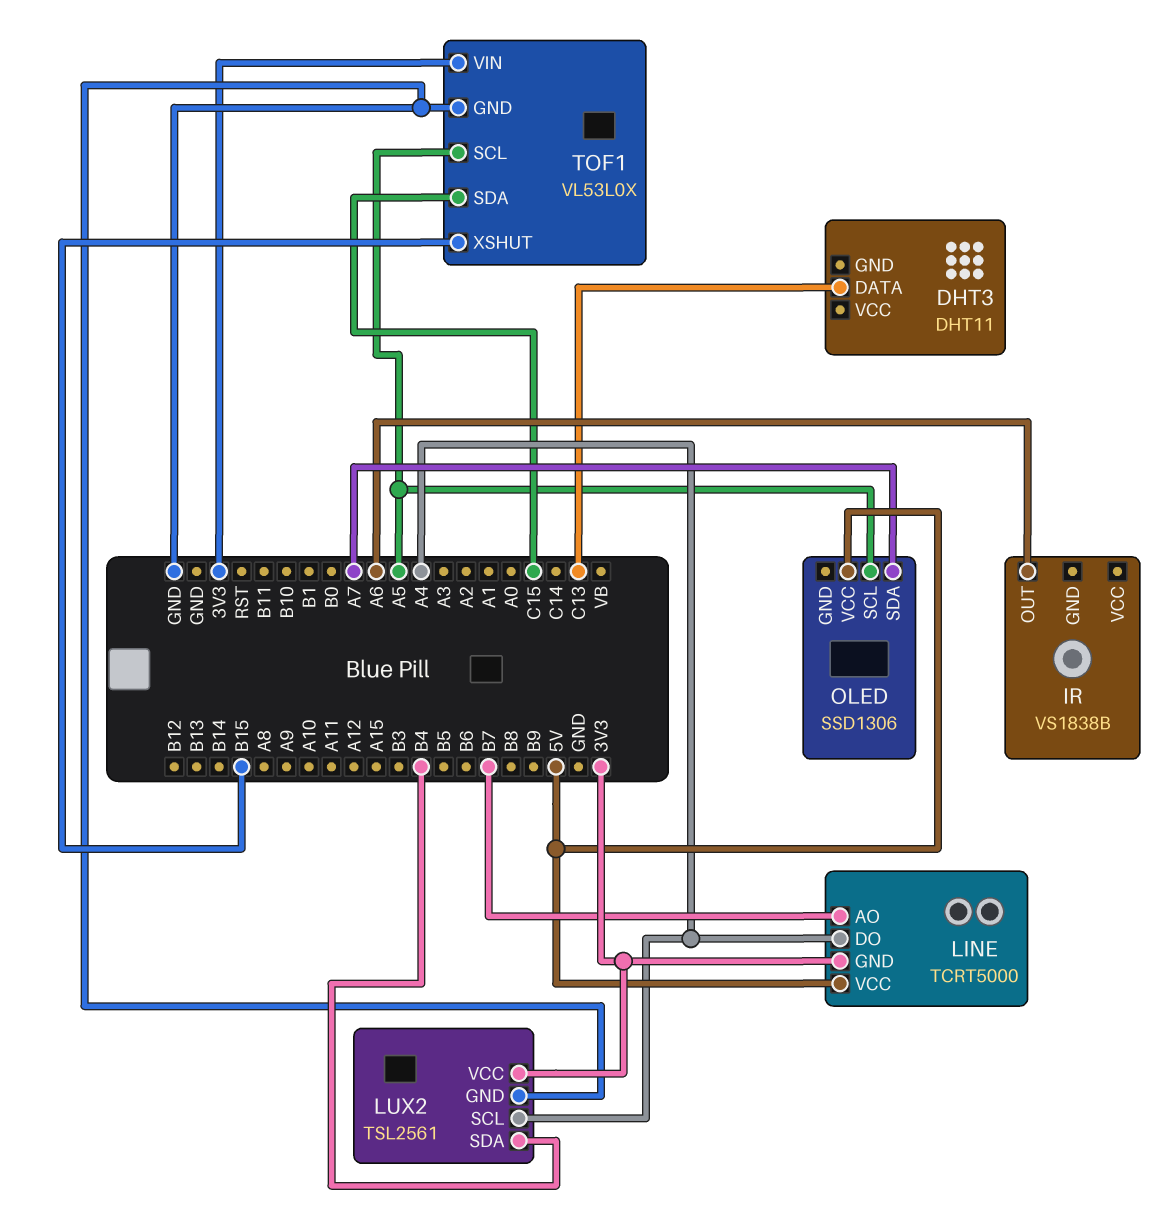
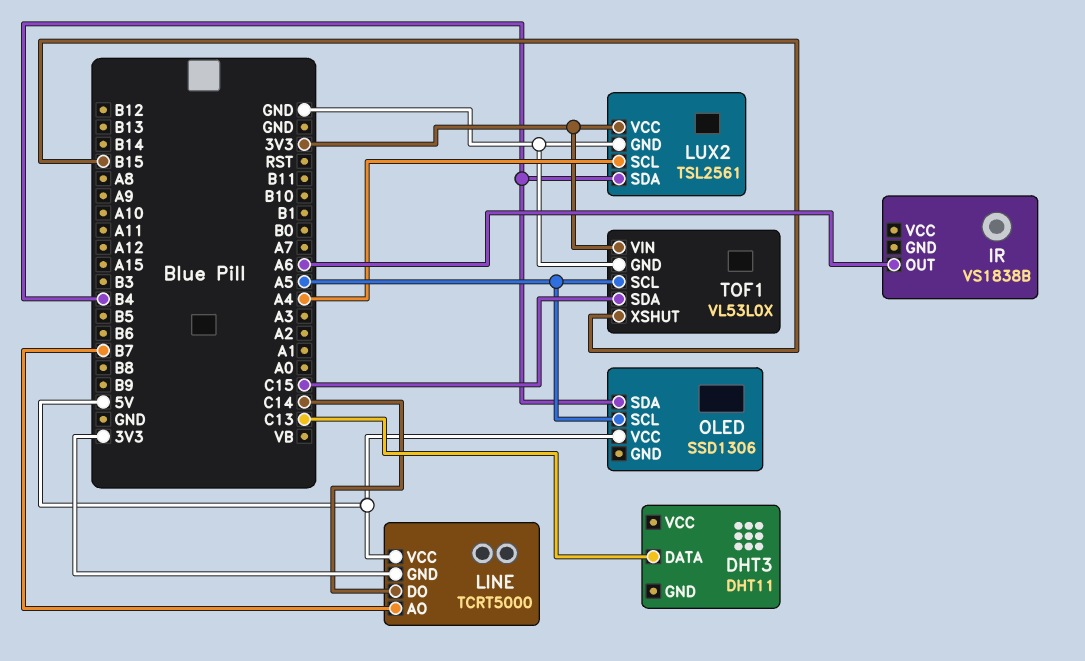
LINE pin DO: A4 -> C14
OLED pin SDA: A7 -> B4

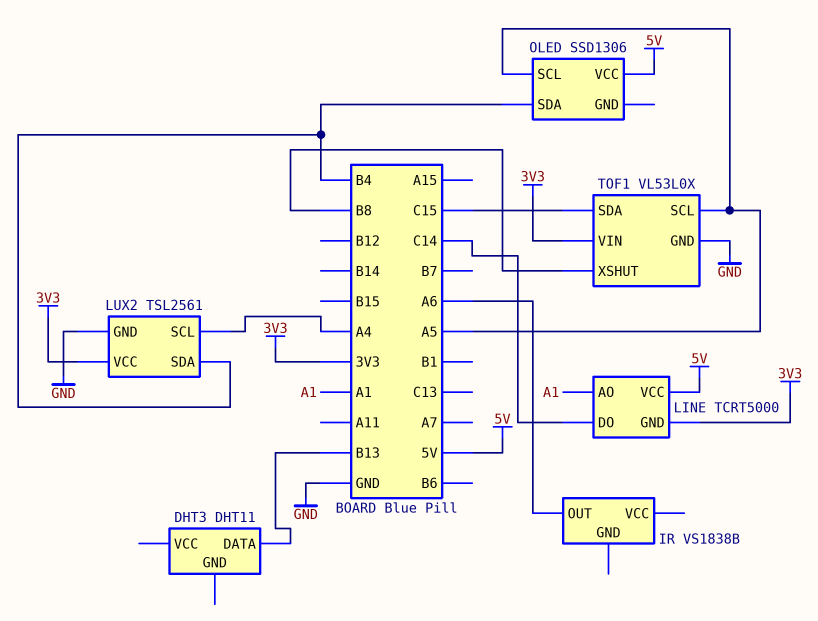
DHT3 pin DATA: C13 -> B13
LINE pin AO: B7 -> A1
TOF1 pin XSHUT: B15 -> B8

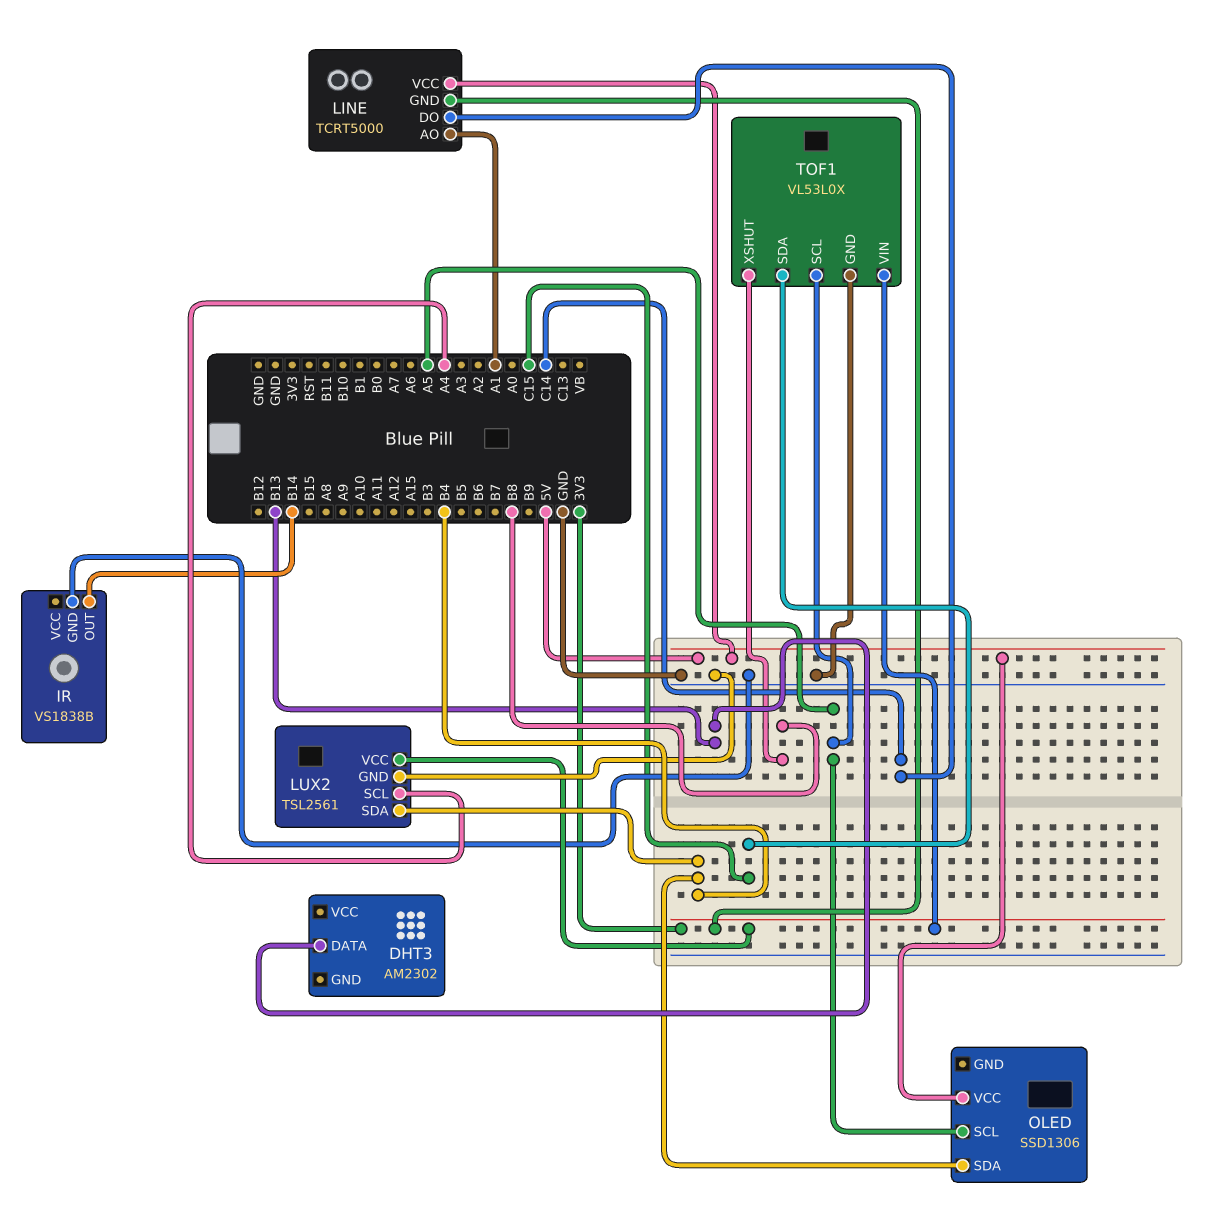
DHT3: DHT11 -> AM2302
IR pin GND: none -> GND
IR pin OUT: A6 -> B14

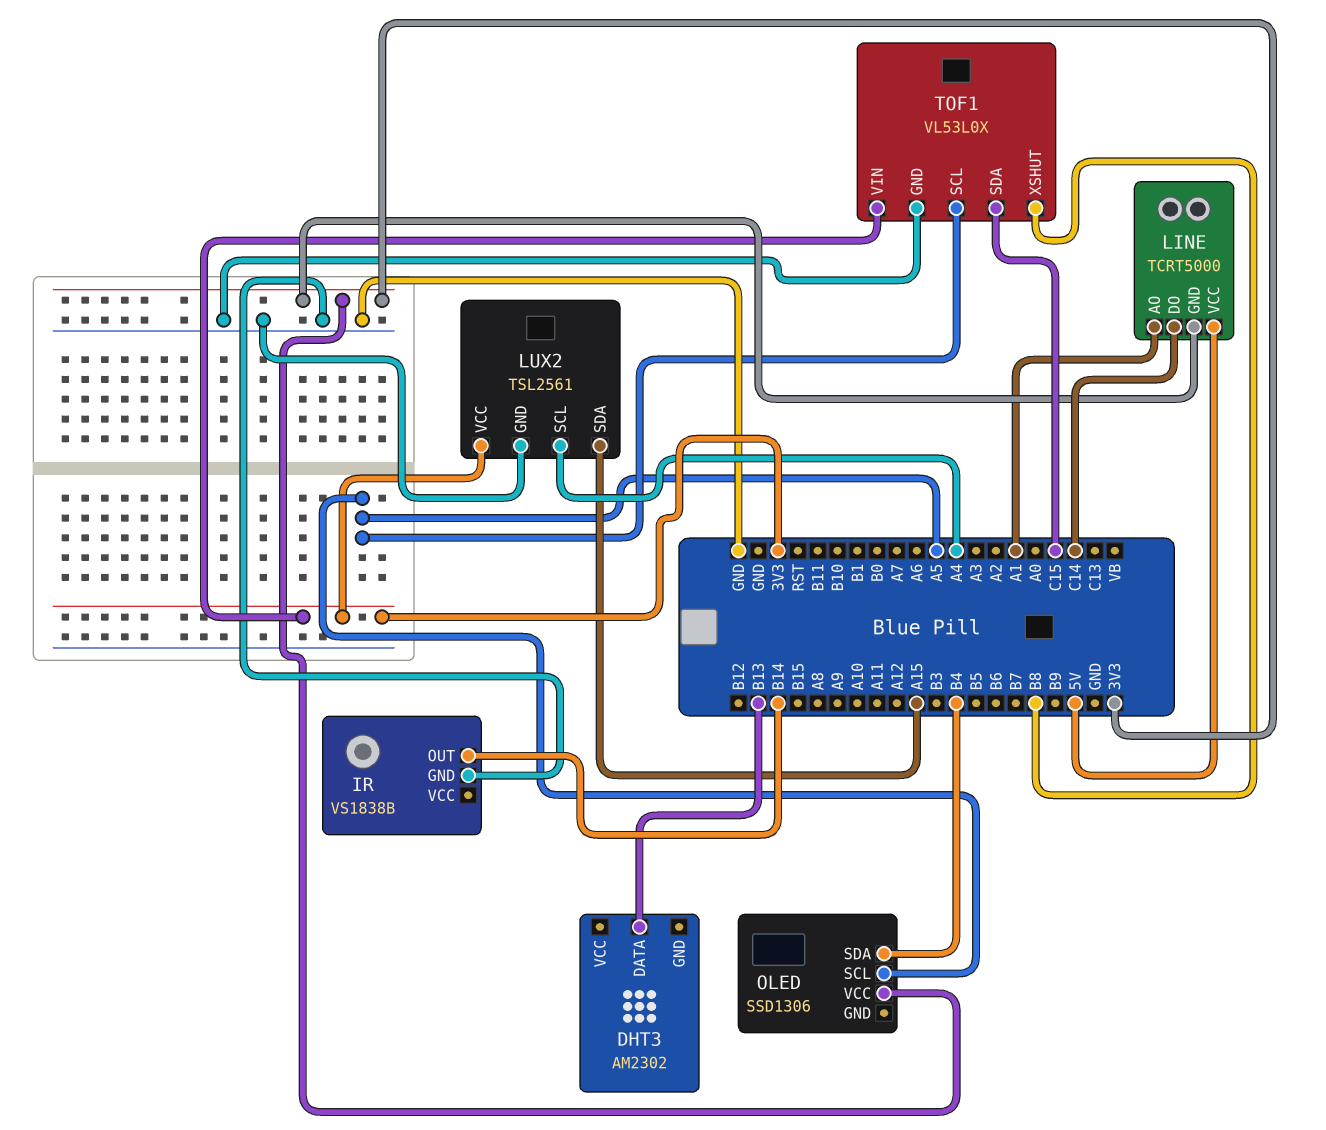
LUX2 pin SDA: B4 -> A15
OLED pin VCC: 5V -> 3V3

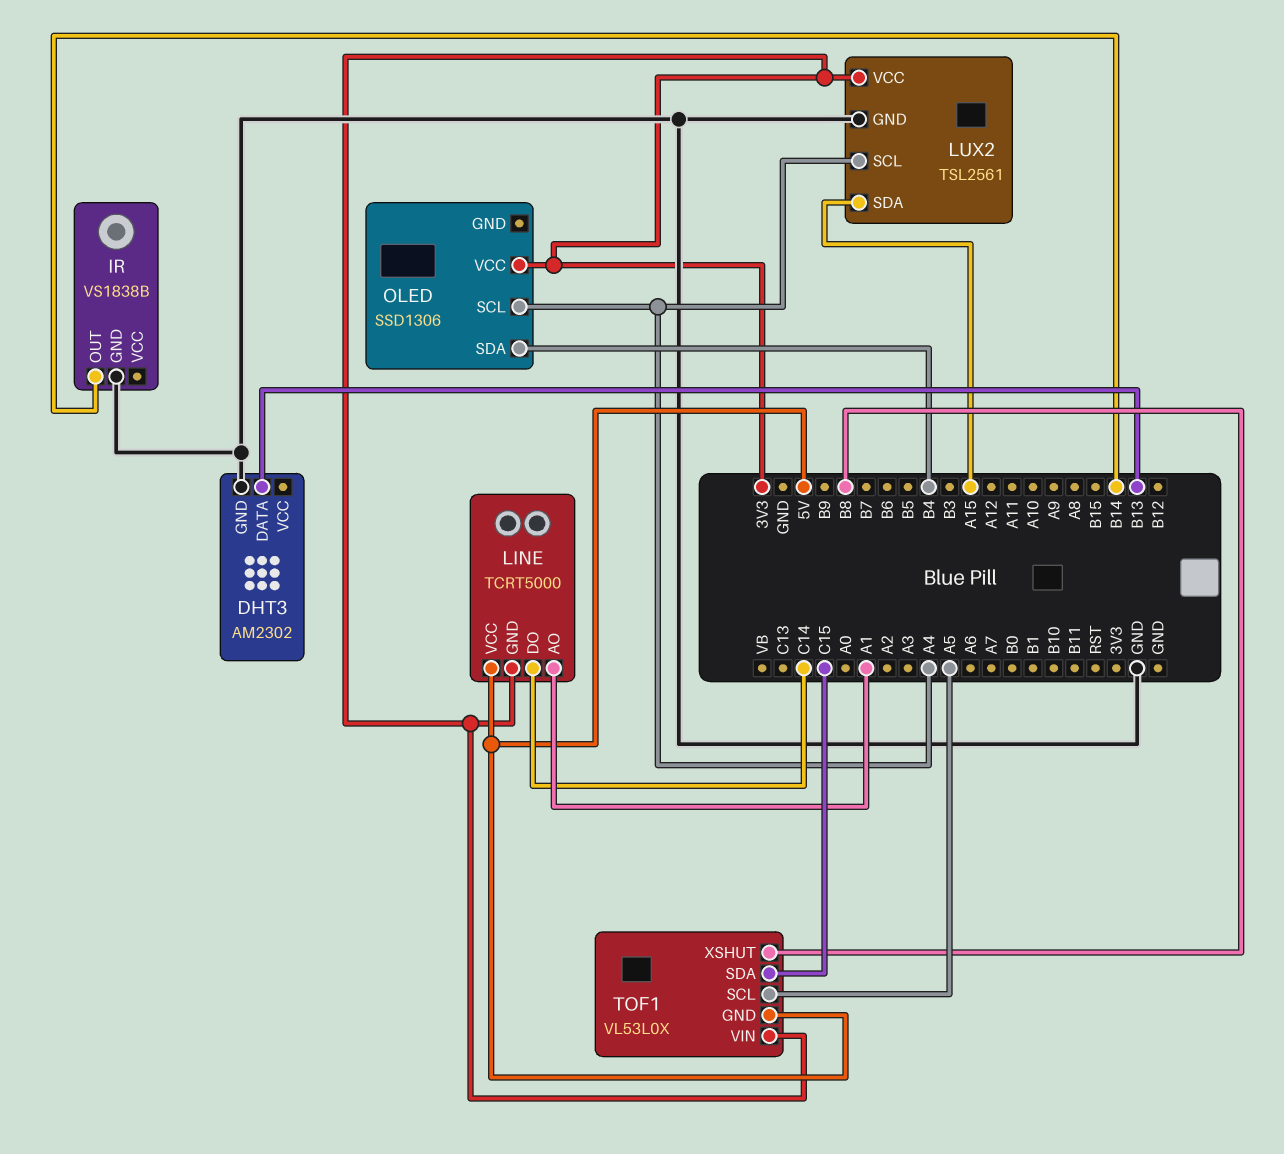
DHT3 pin GND: none -> GND
OLED pin SCL: A5 -> A4
TOF1 pin GND: GND -> 5V

